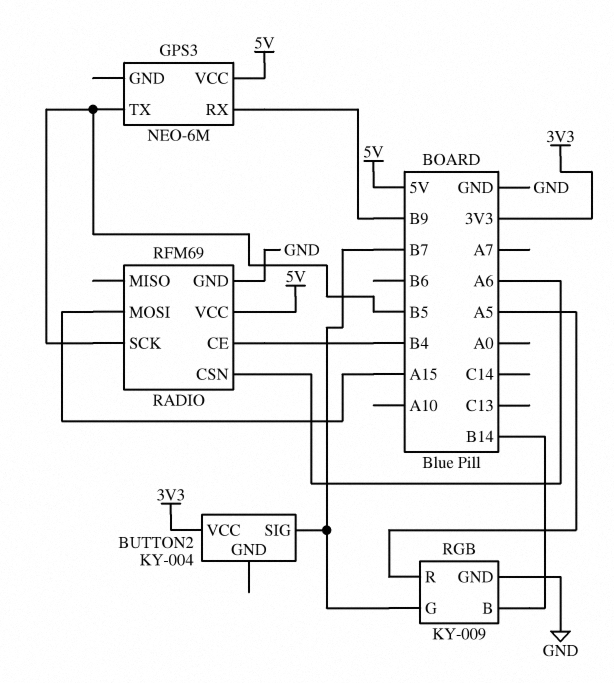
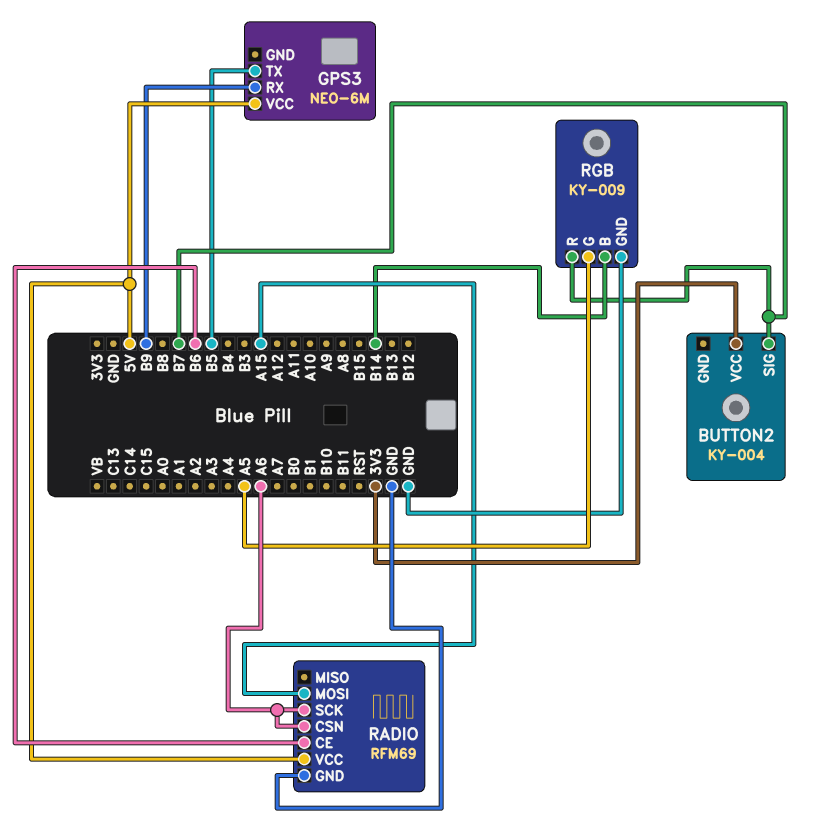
RADIO pin CE: B4 -> B6
RADIO pin SCK: B5 -> A6
RGB pin G: B7 -> A5
RGB pin R: A5 -> B7

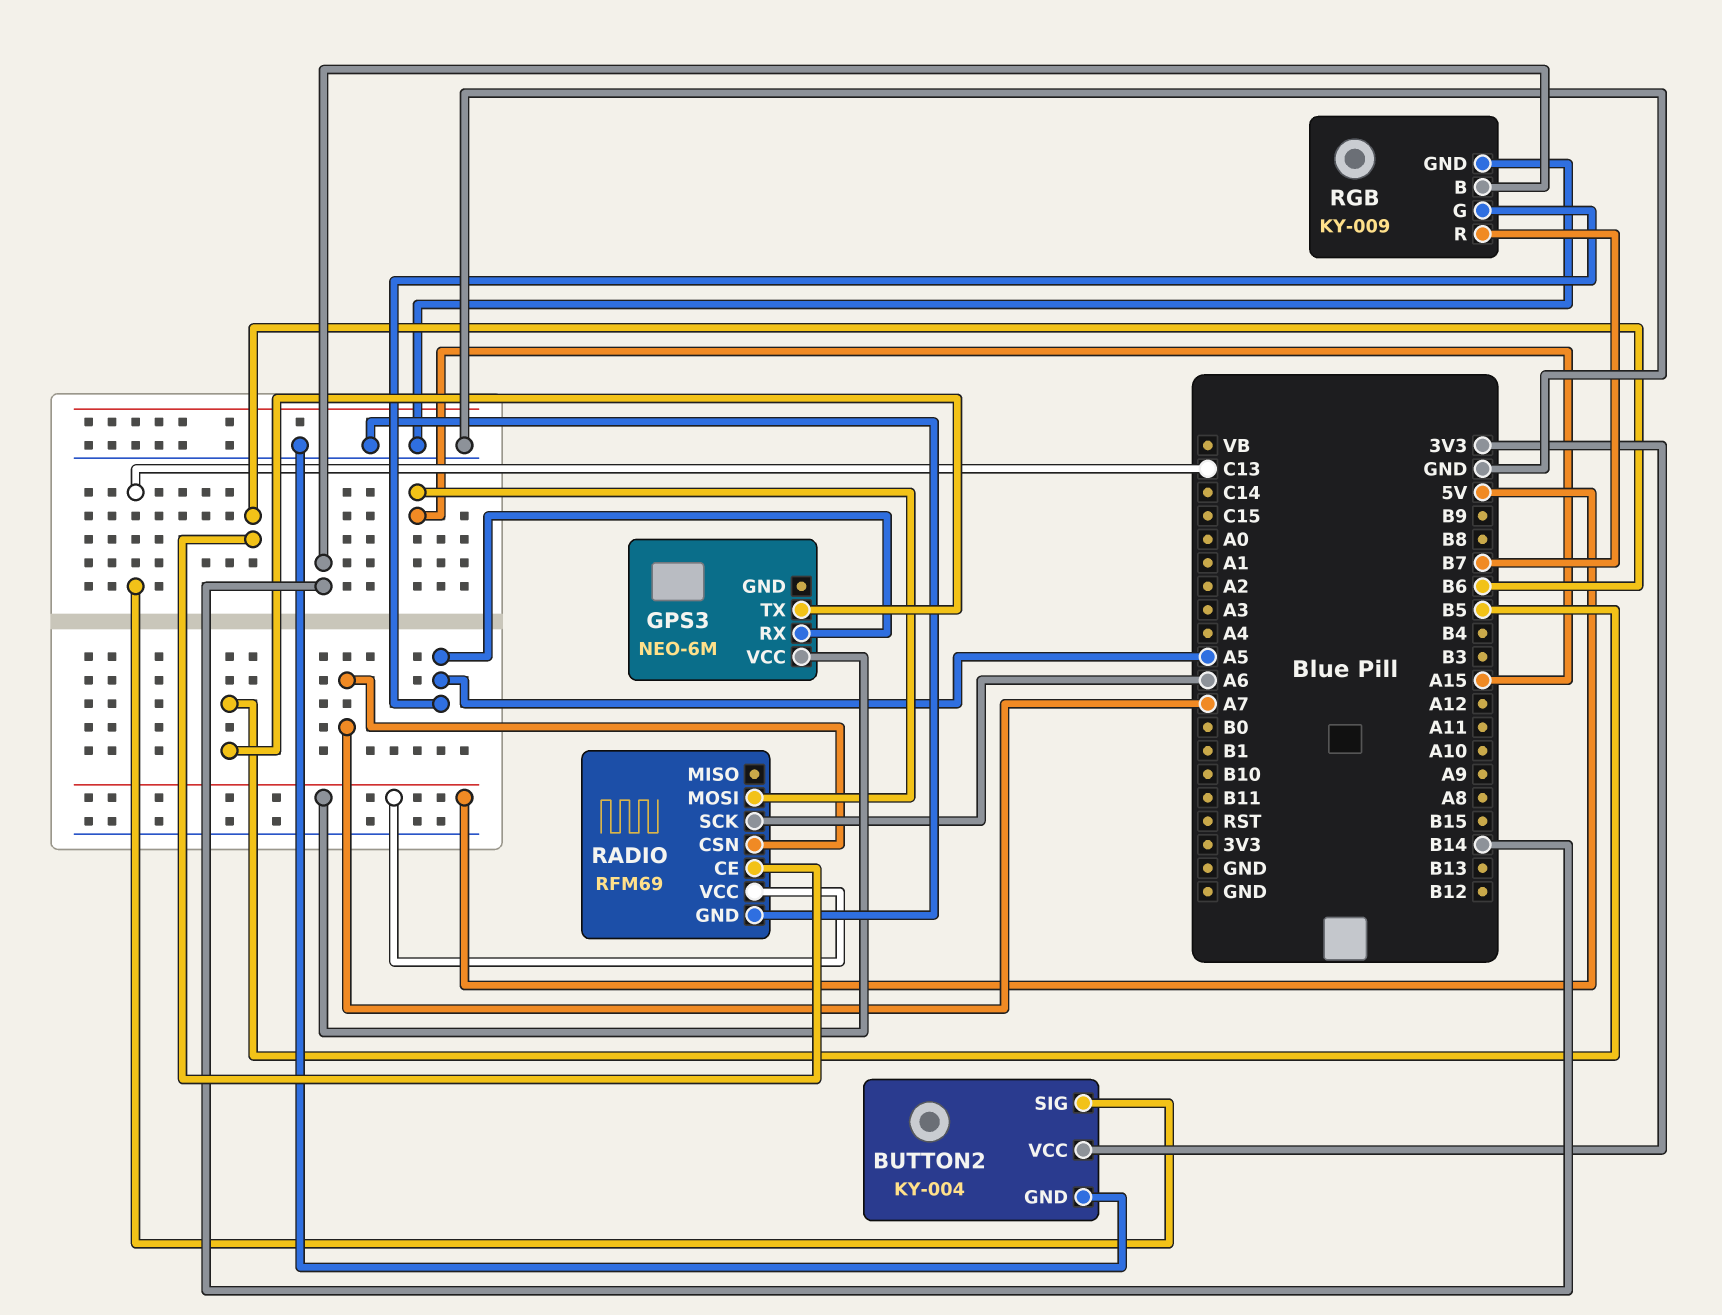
BUTTON2 pin GND: none -> GND
BUTTON2 pin SIG: B7 -> C13
GPS3 pin RX: B9 -> A5
RADIO pin CSN: A6 -> A7

